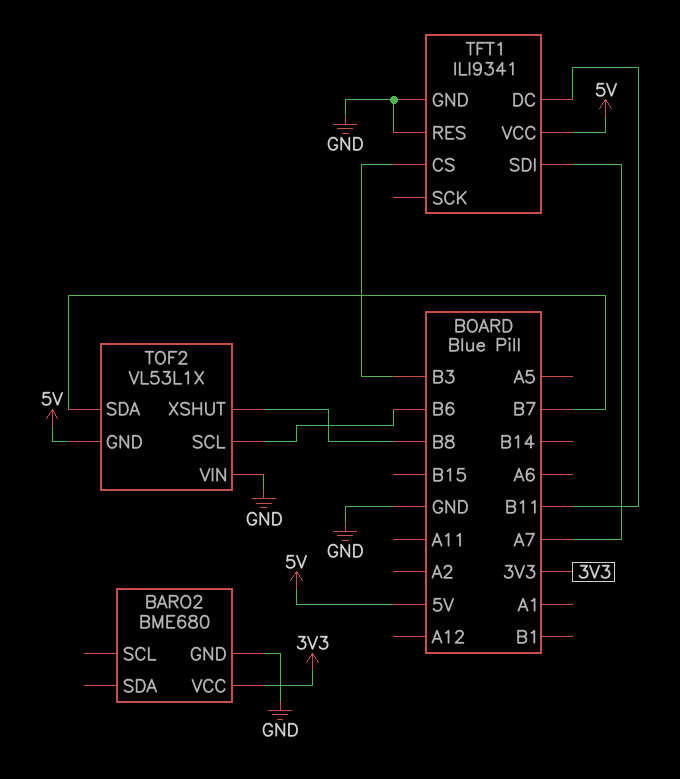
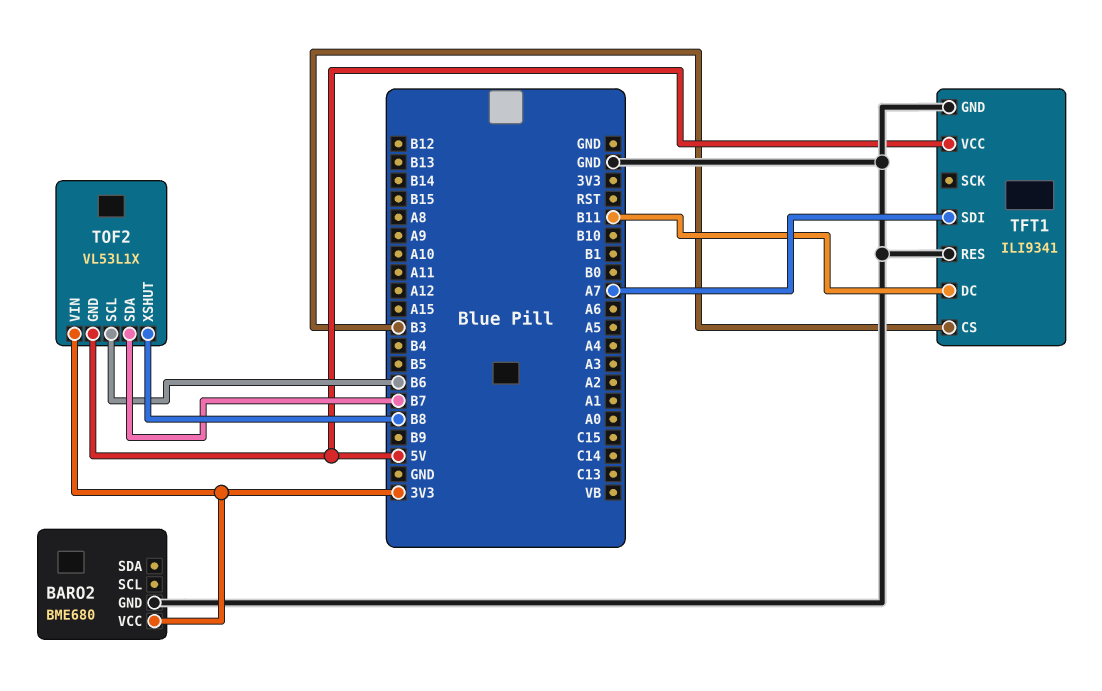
TOF2 pin VIN: GND -> 3V3

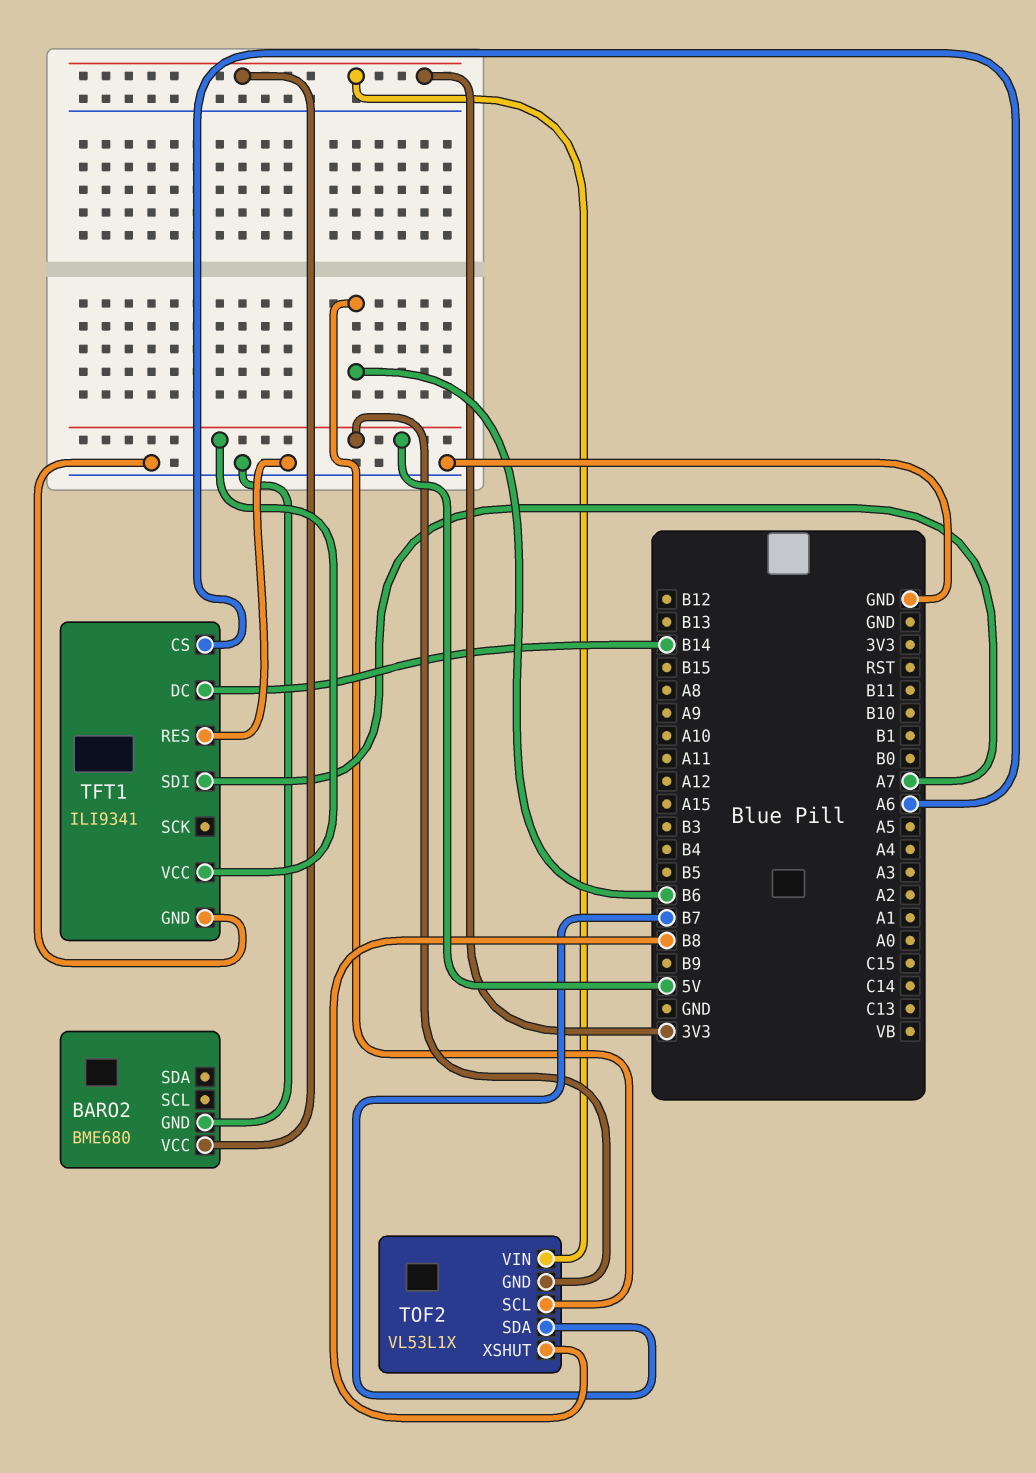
TFT1 pin CS: B3 -> A6
TFT1 pin DC: B11 -> B14

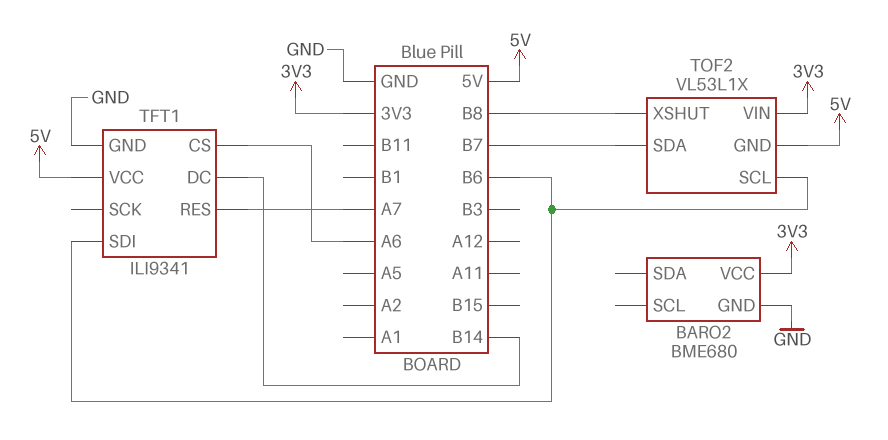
TFT1 pin RES: GND -> A7
TFT1 pin SDI: A7 -> B6

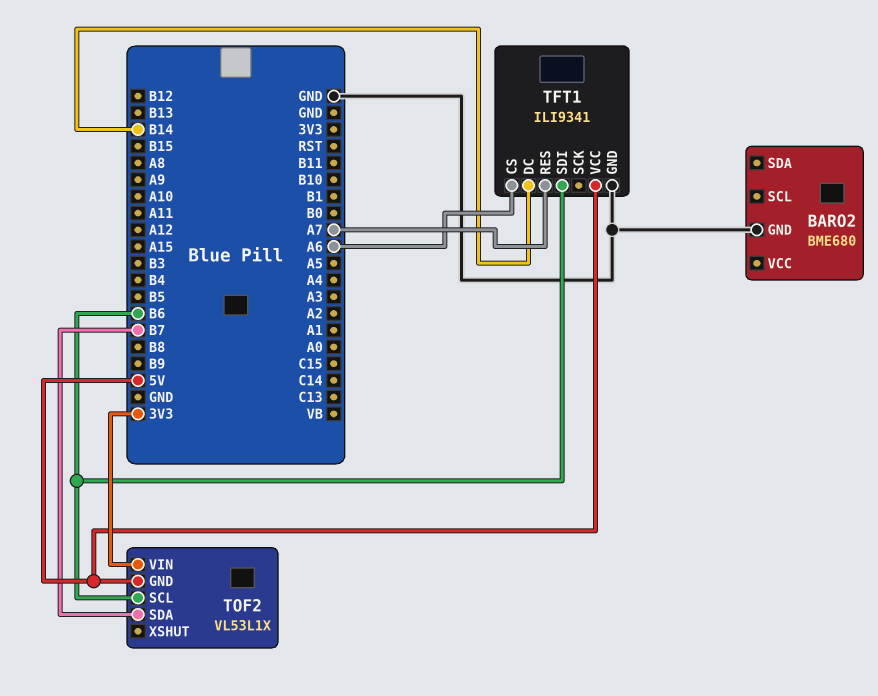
BARO2 pin VCC: 3V3 -> none
TOF2 pin XSHUT: B8 -> none

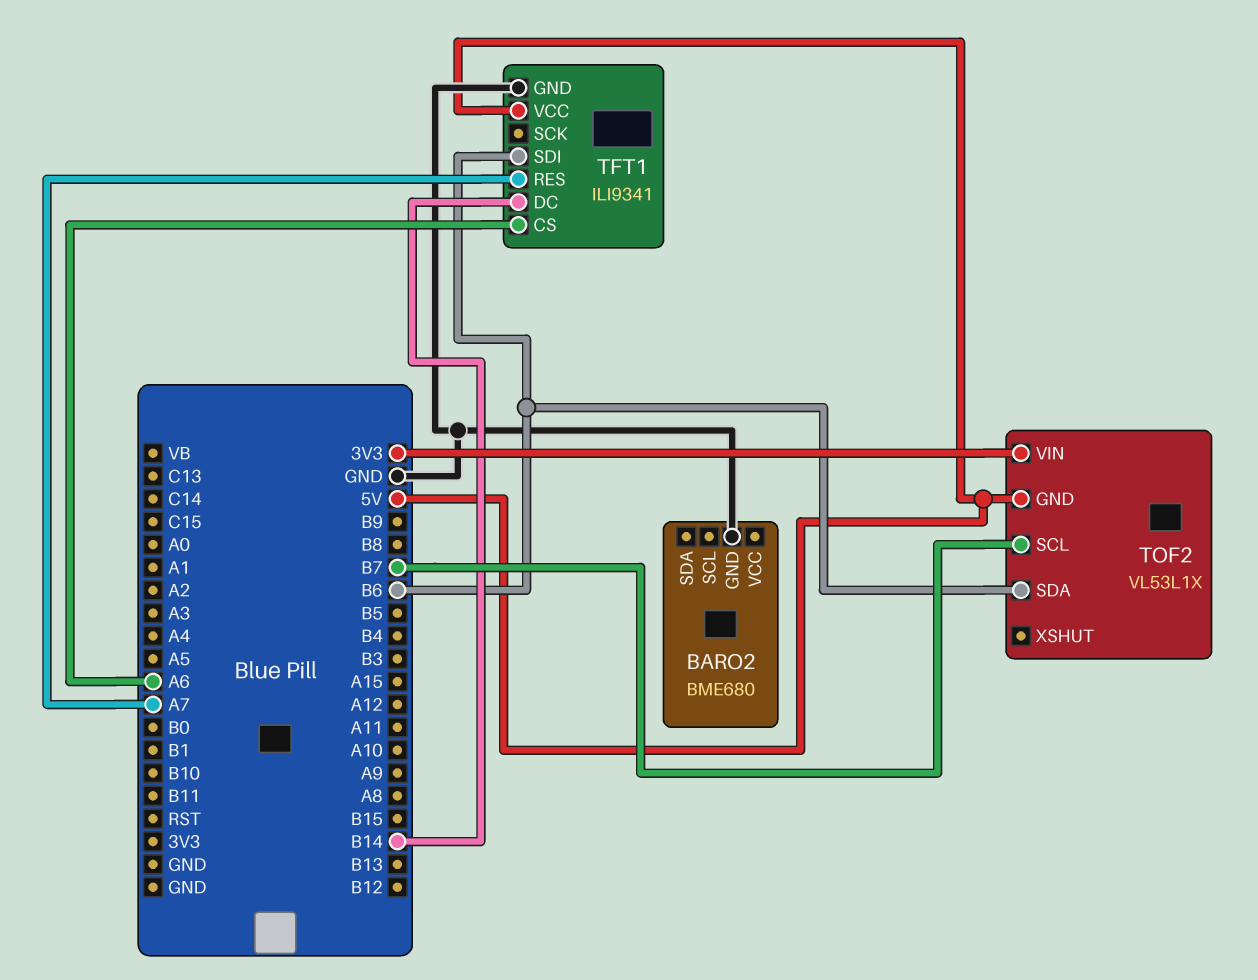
TOF2 pin SCL: B6 -> B7
TOF2 pin SDA: B7 -> B6

